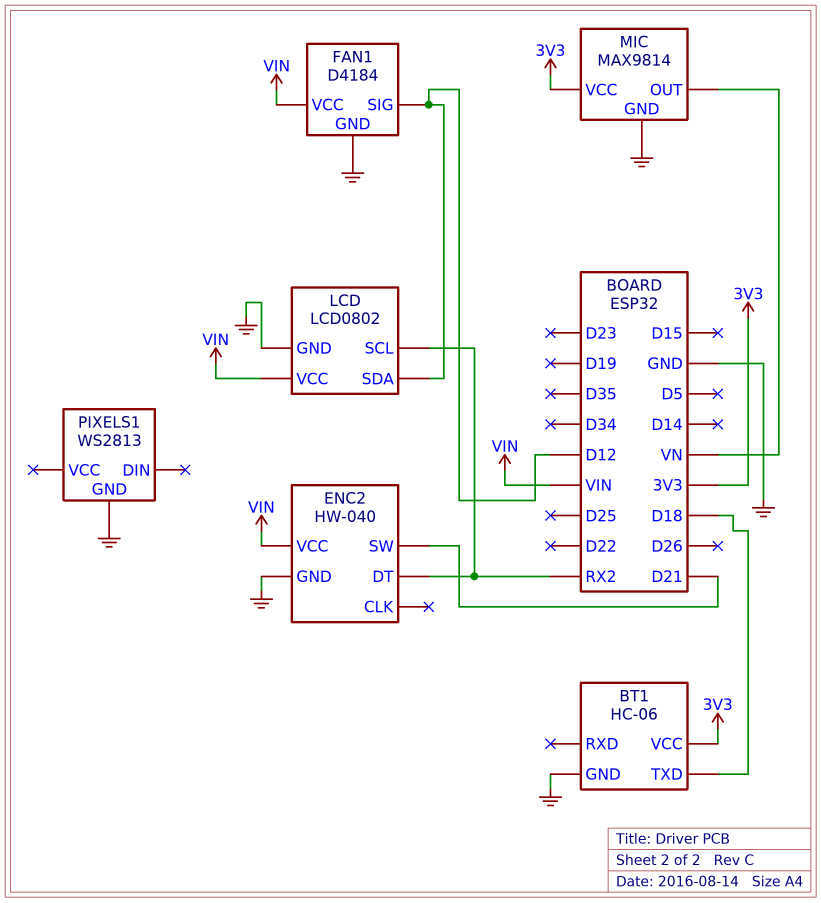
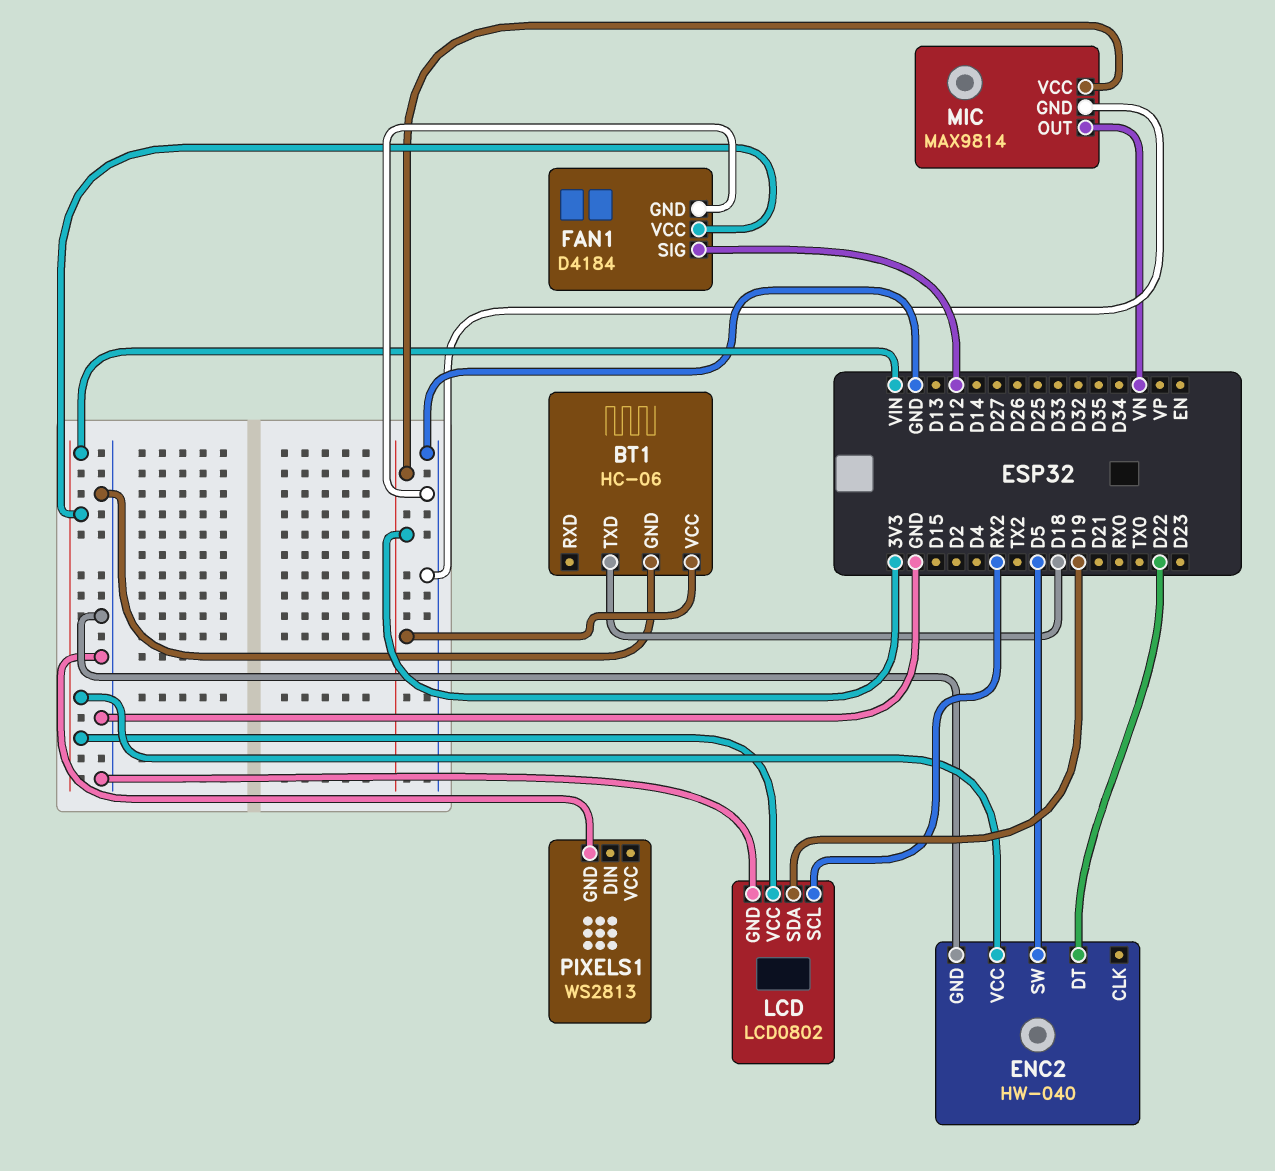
ENC2 pin DT: RX2 -> D22
ENC2 pin SW: D21 -> D5
LCD pin SDA: D12 -> D19

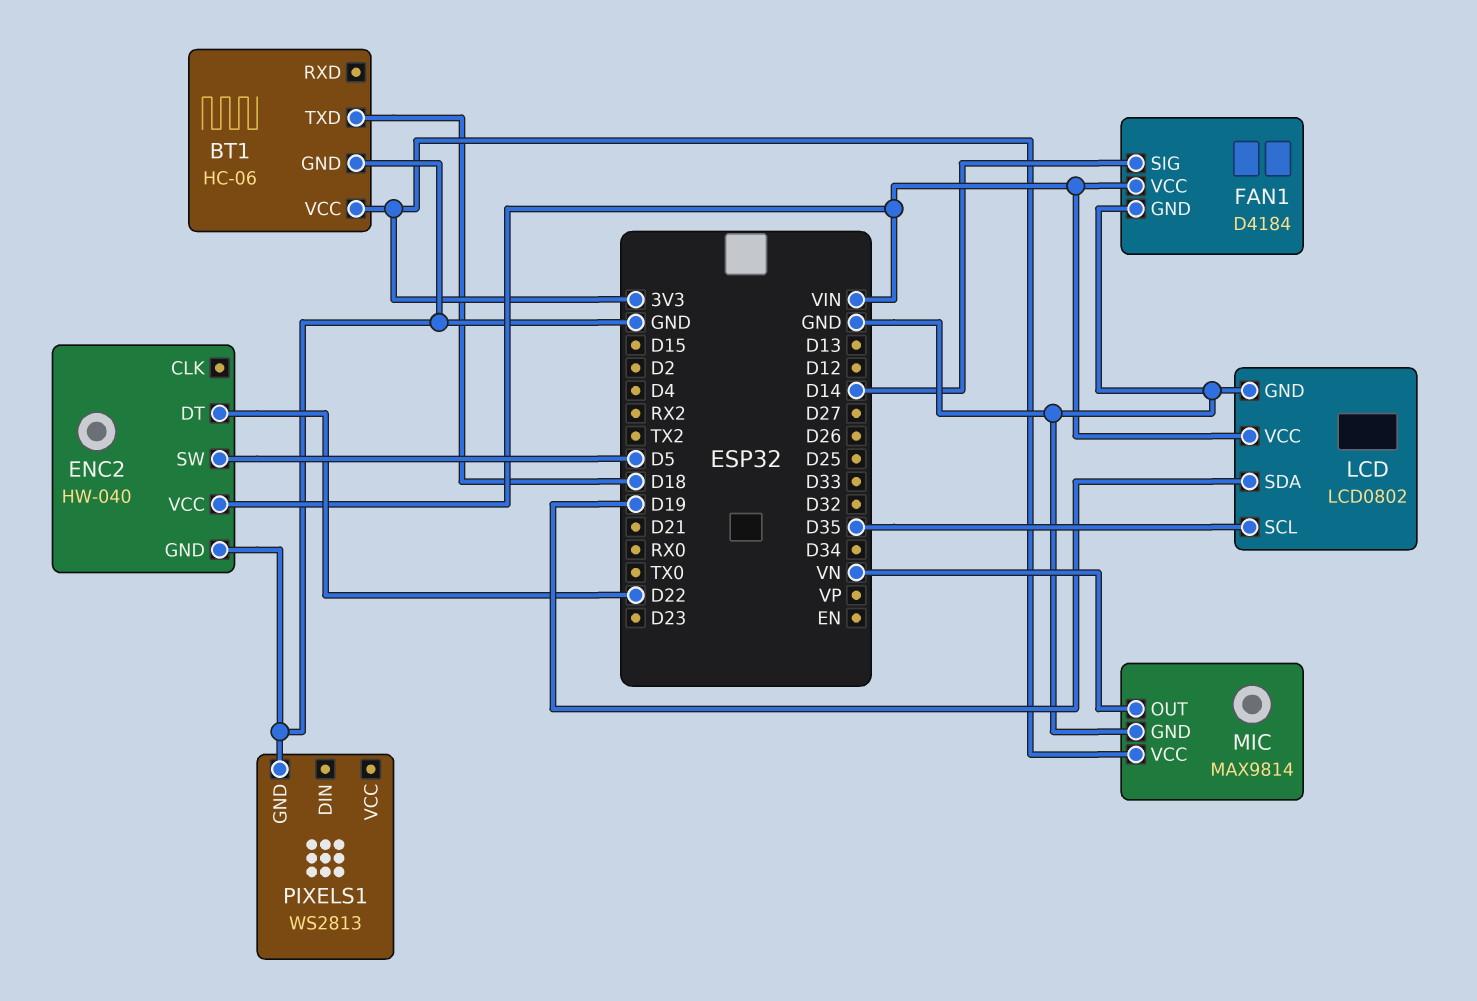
FAN1 pin SIG: D12 -> D14
LCD pin SCL: RX2 -> D35

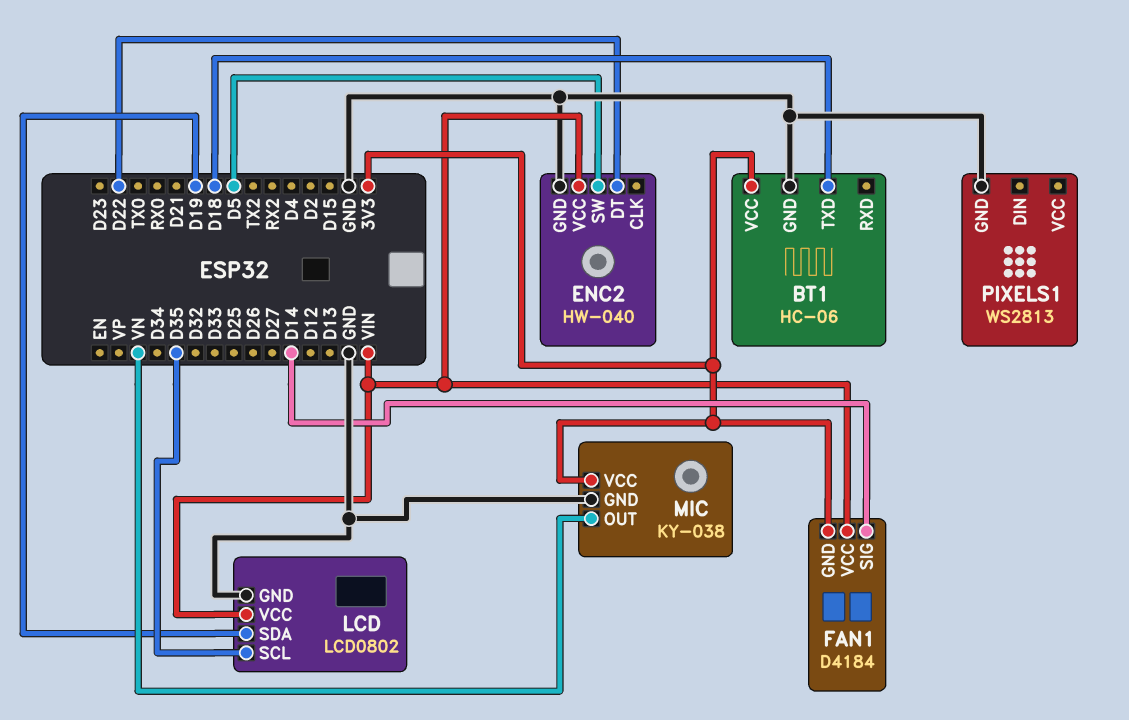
FAN1 pin GND: GND -> 3V3
MIC: MAX9814 -> KY-038

